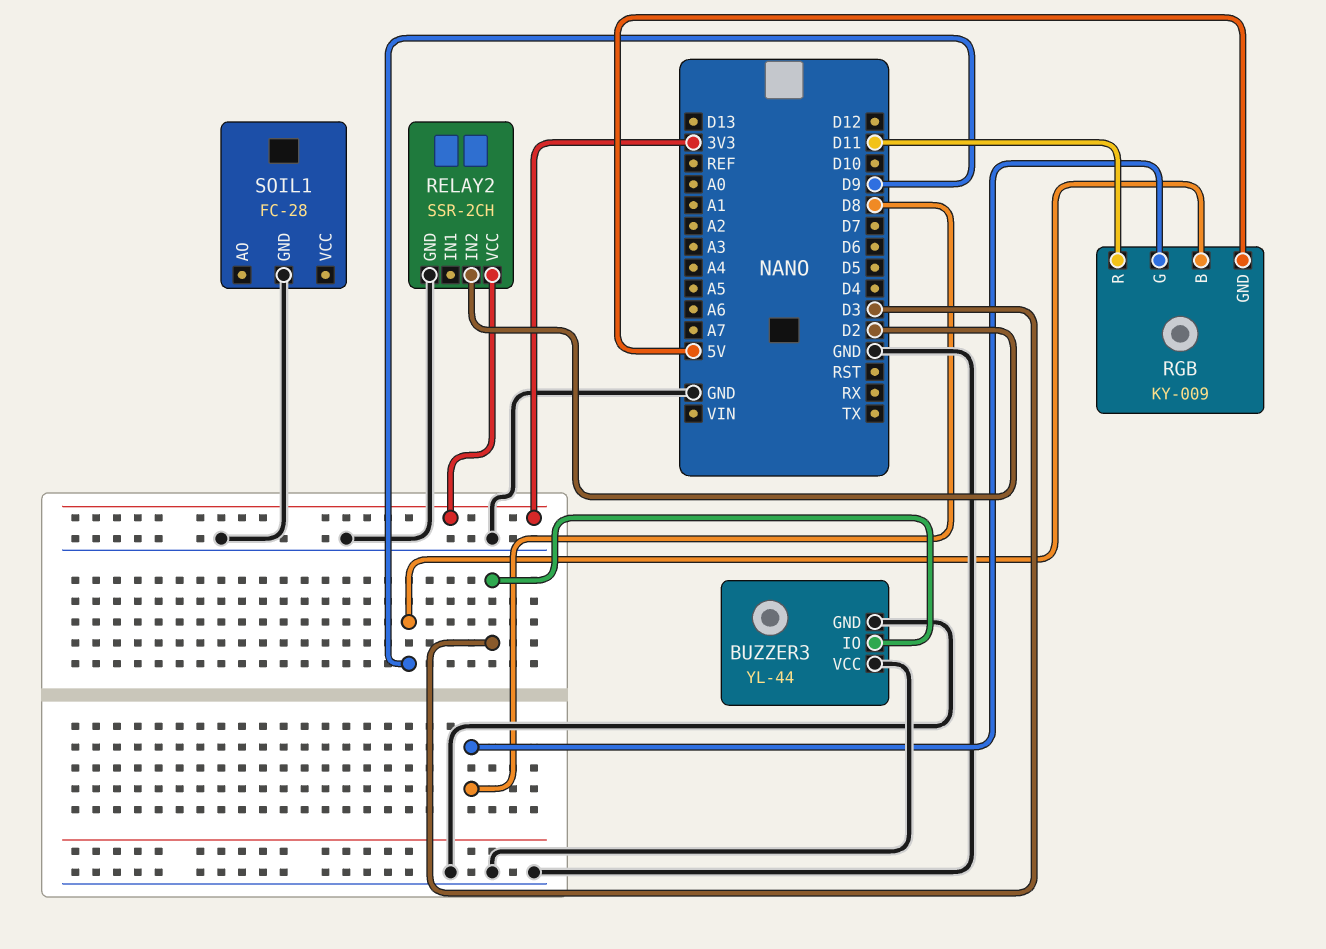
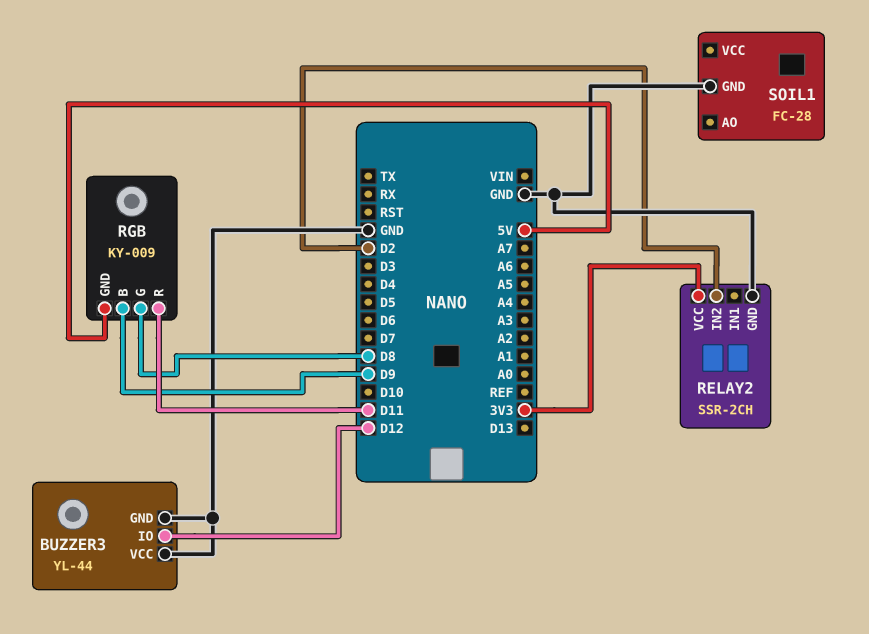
BUZZER3 pin IO: D3 -> D12

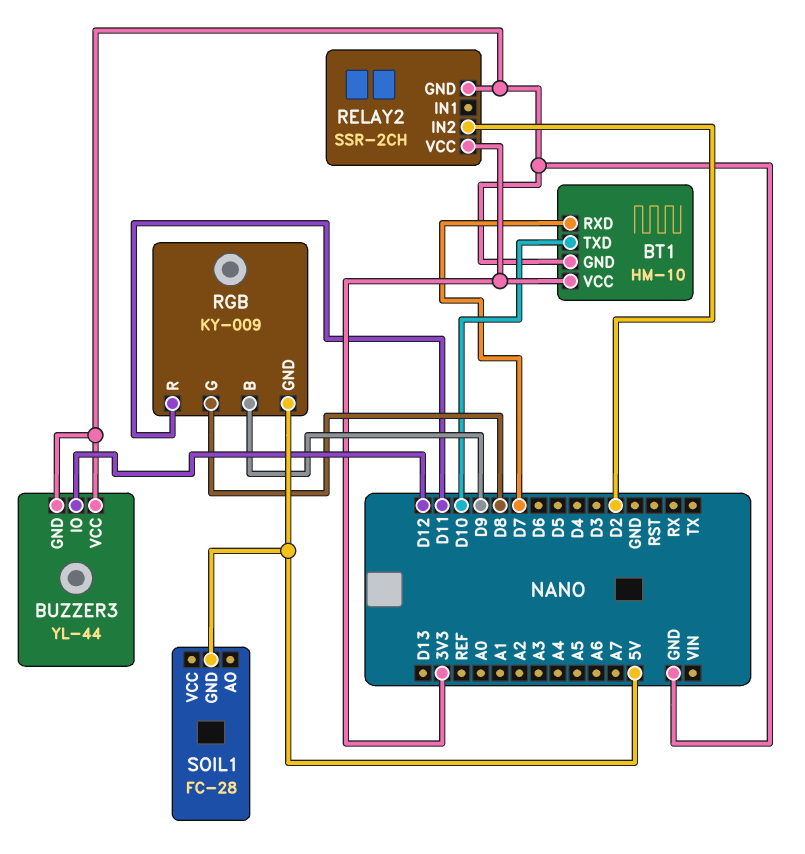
BT1: none -> HM-10
BT1 pin GND: none -> GND
BT1 pin RXD: none -> D7
BT1 pin TXD: none -> D10
BT1 pin VCC: none -> 3V3
SOIL1 pin GND: GND -> 5V

